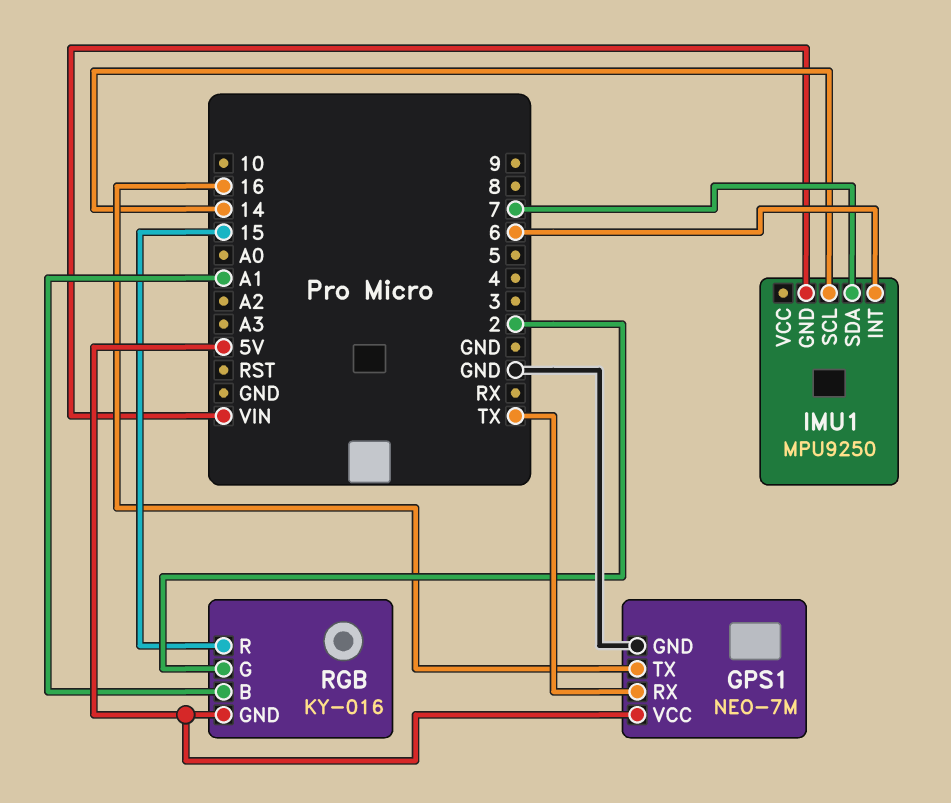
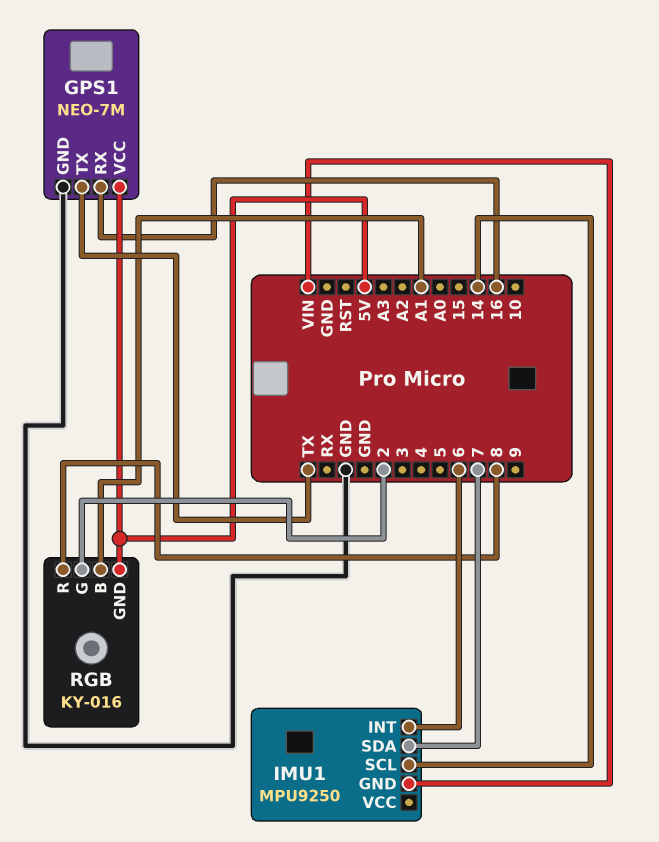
GPS1 pin RX: TX -> 16
GPS1 pin TX: 16 -> TX
RGB pin R: 15 -> 8

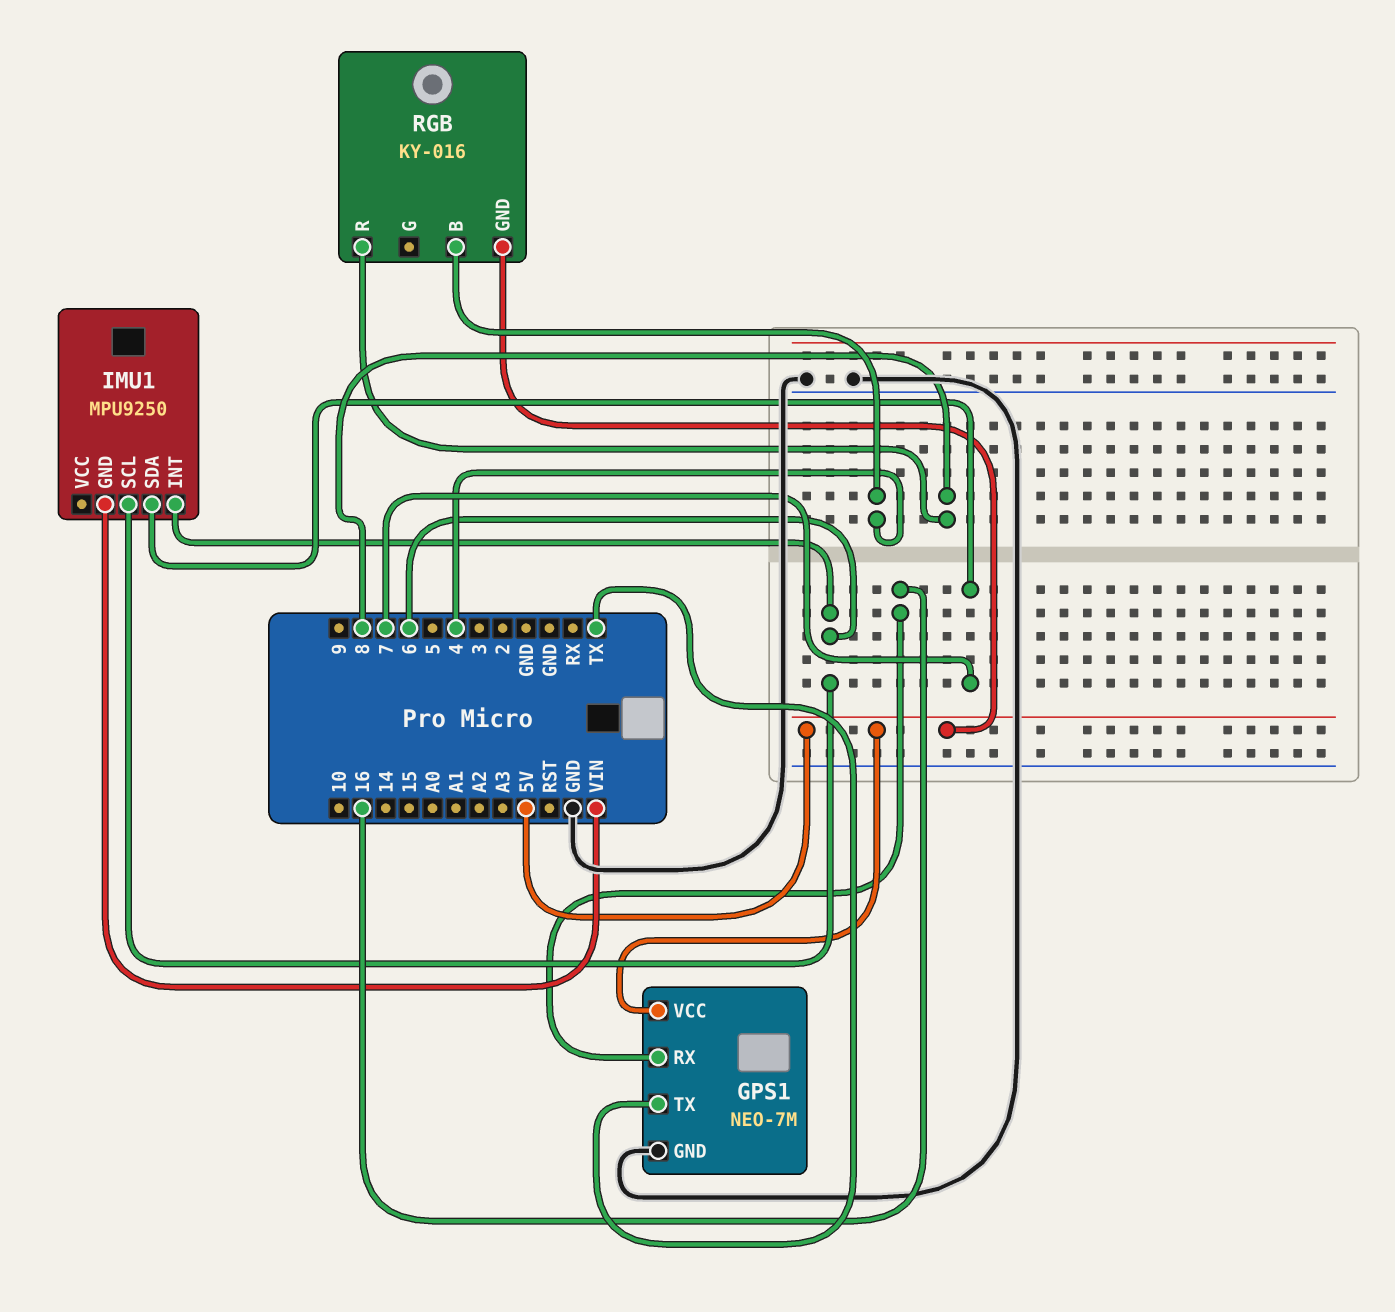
IMU1 pin SCL: 14 -> 6
RGB pin B: A1 -> 4
RGB pin G: 2 -> none

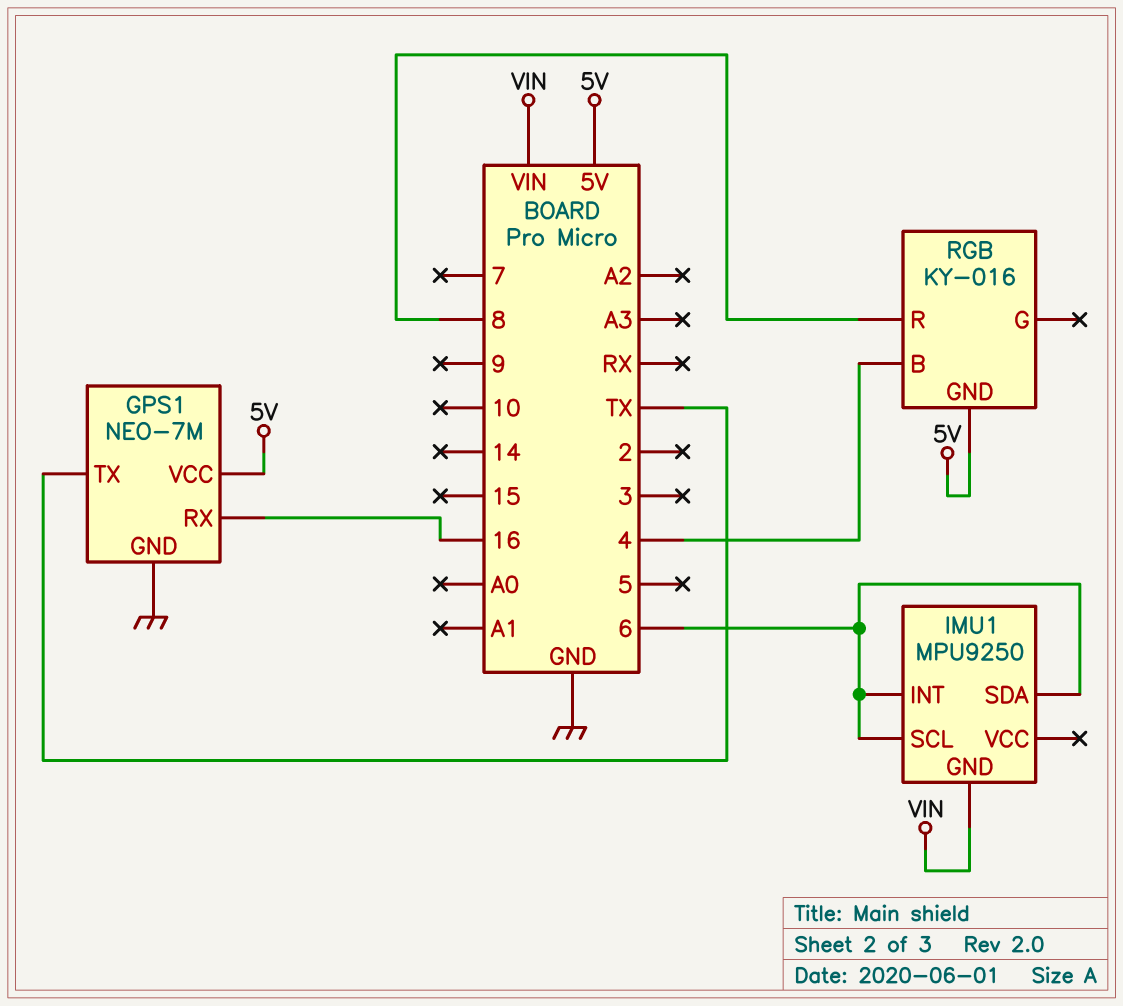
IMU1 pin SDA: 7 -> 6

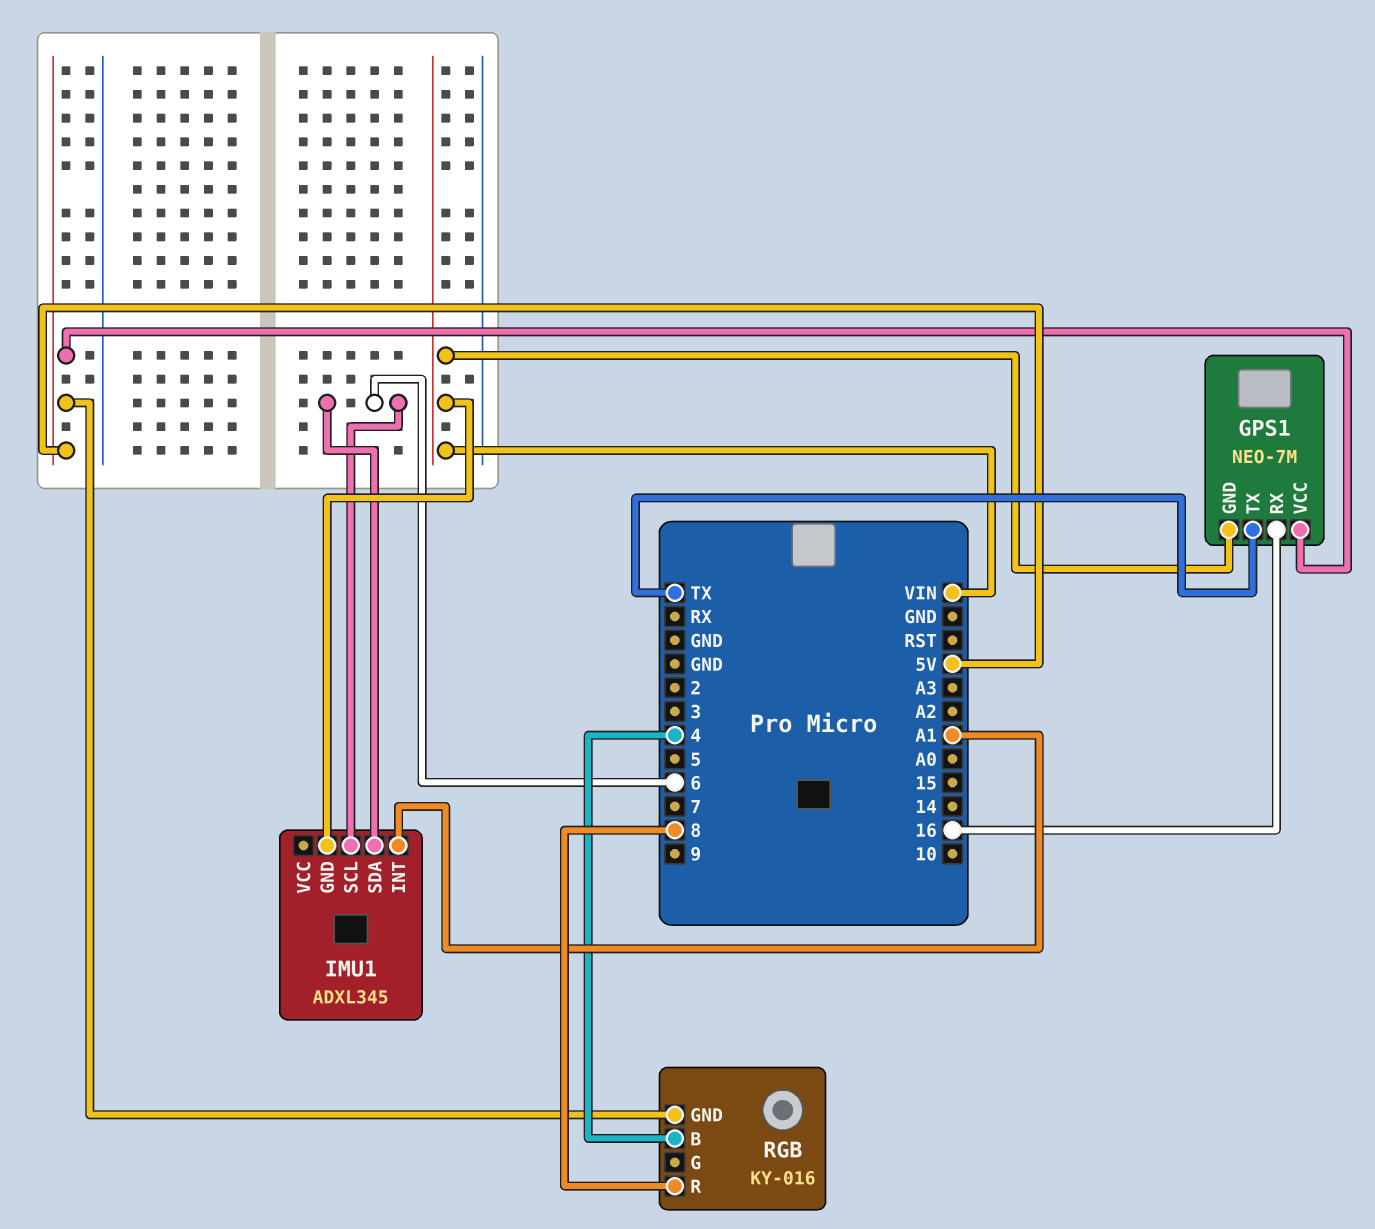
GPS1 pin GND: GND -> VIN
IMU1: MPU9250 -> ADXL345
IMU1 pin INT: 6 -> A1

